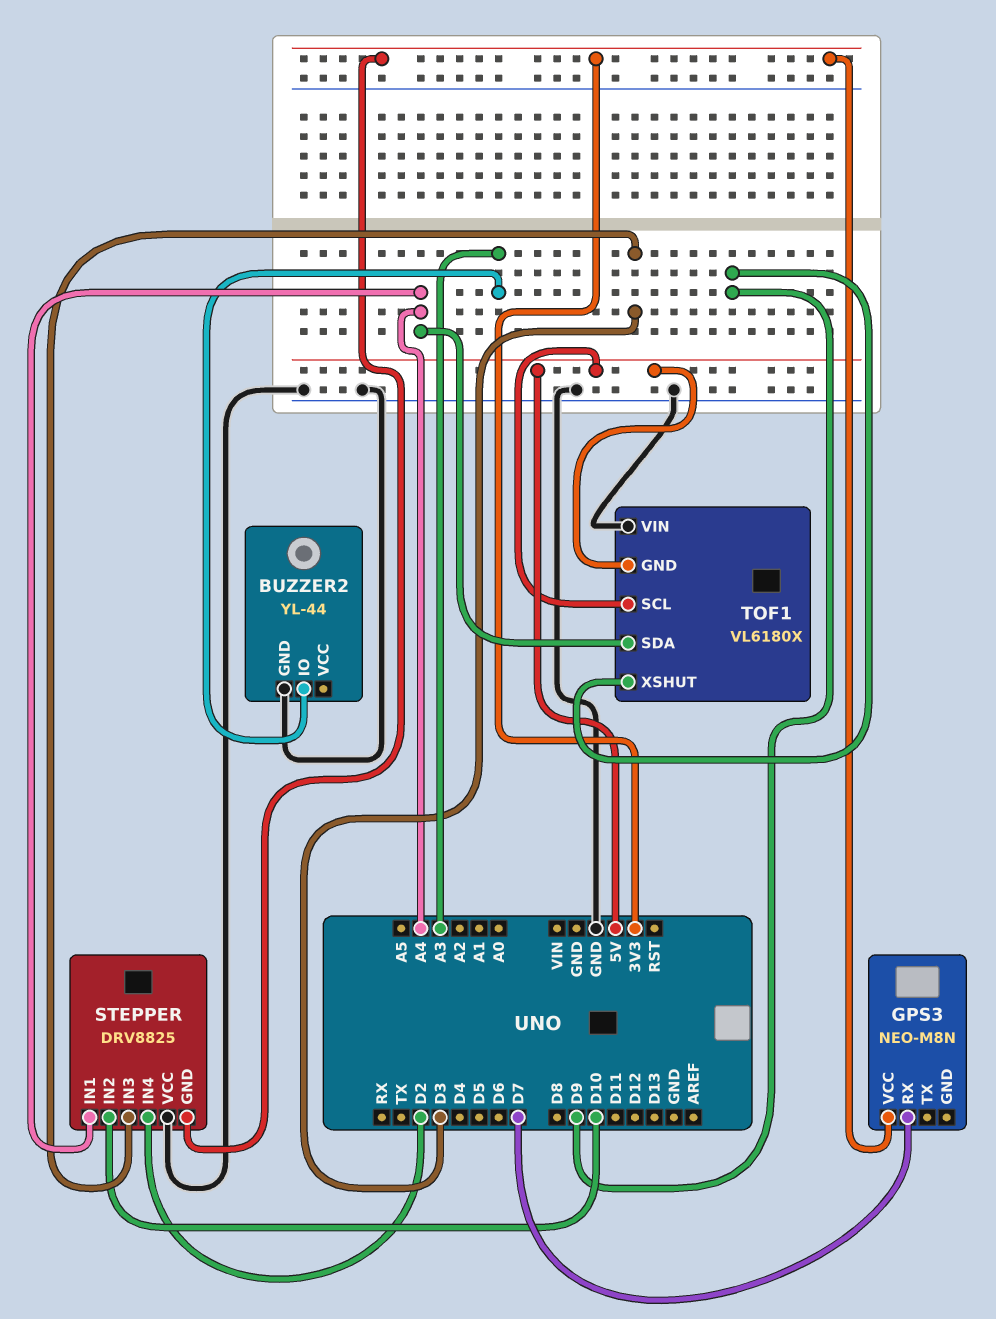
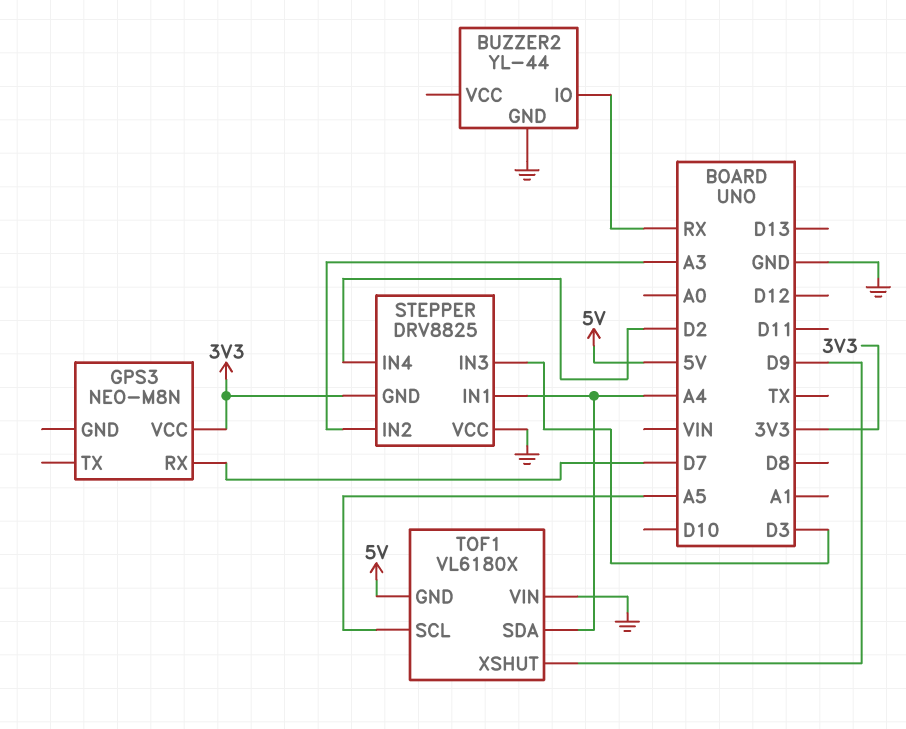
BUZZER2 pin IO: A3 -> RX
STEPPER pin IN2: D10 -> A3
TOF1 pin SCL: 5V -> A5

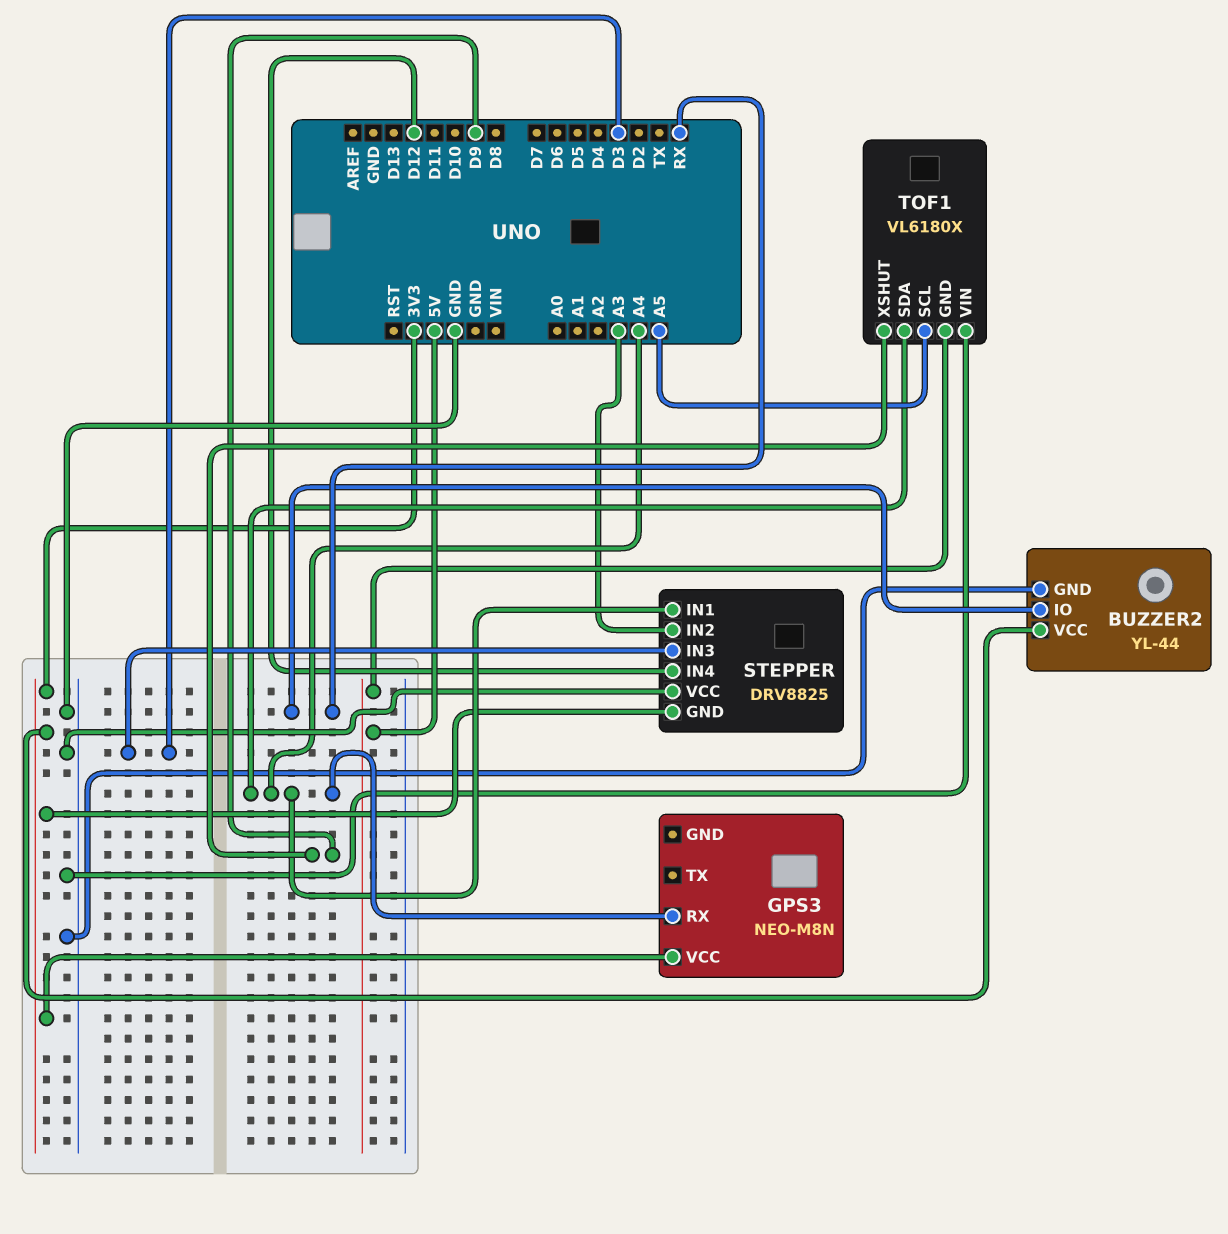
BUZZER2 pin VCC: none -> 3V3
GPS3 pin RX: D7 -> A4
STEPPER pin IN4: D2 -> D12

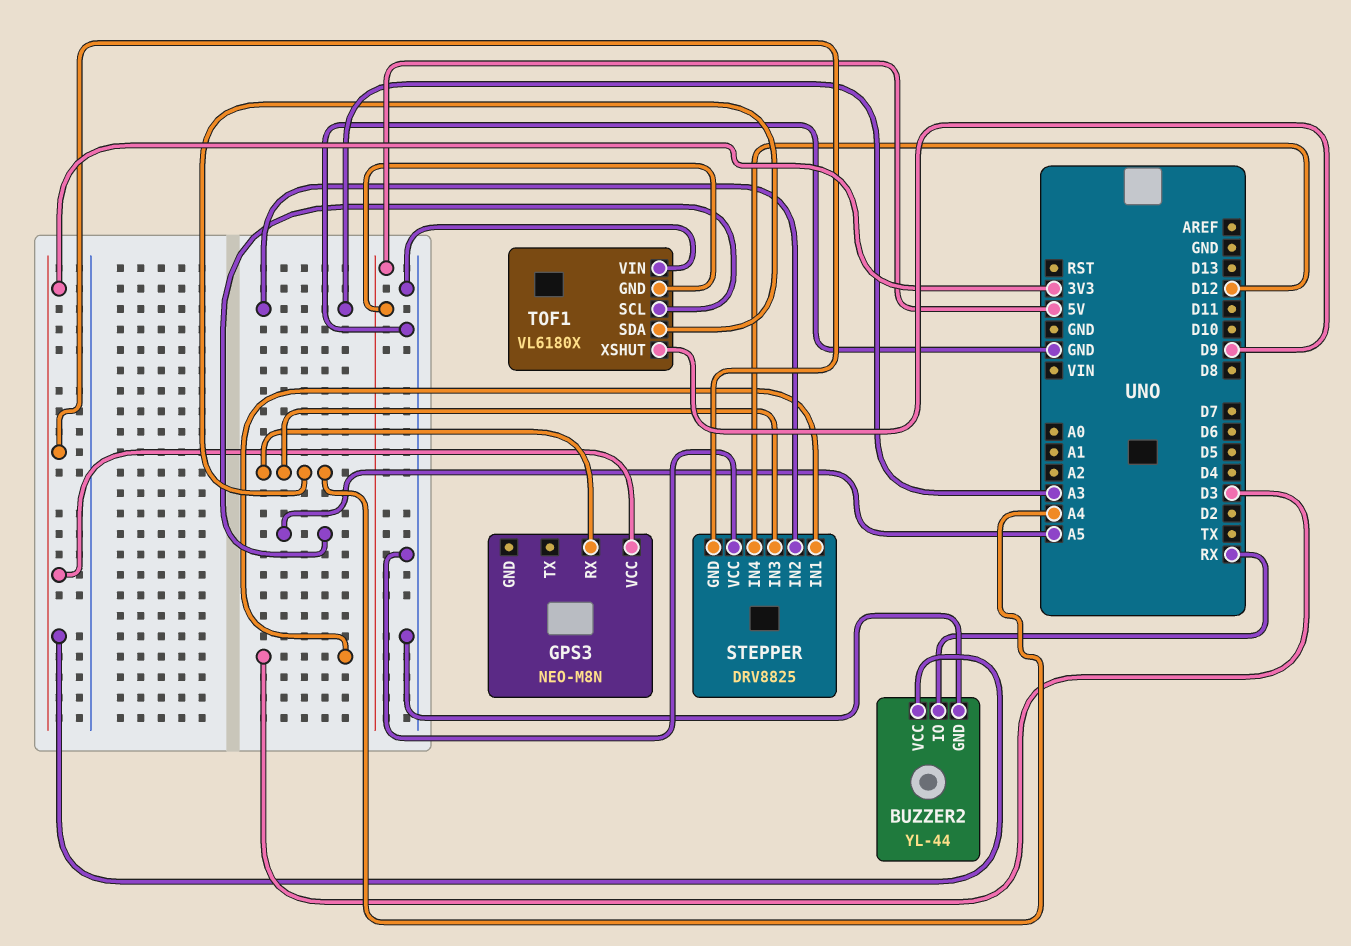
STEPPER pin IN1: A4 -> D3
STEPPER pin IN3: D3 -> A4

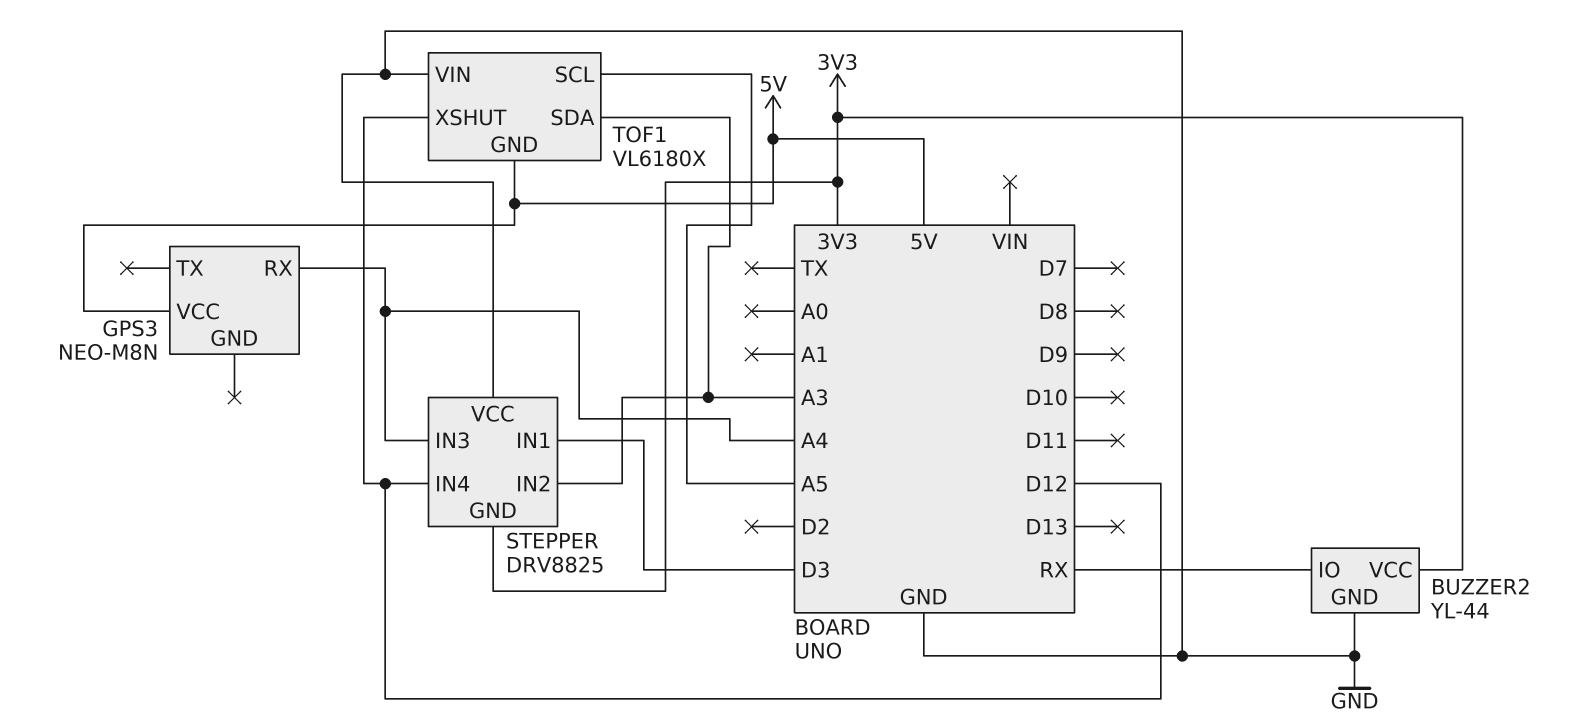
GPS3 pin VCC: 3V3 -> 5V
TOF1 pin SDA: A4 -> A3
TOF1 pin XSHUT: D9 -> D12

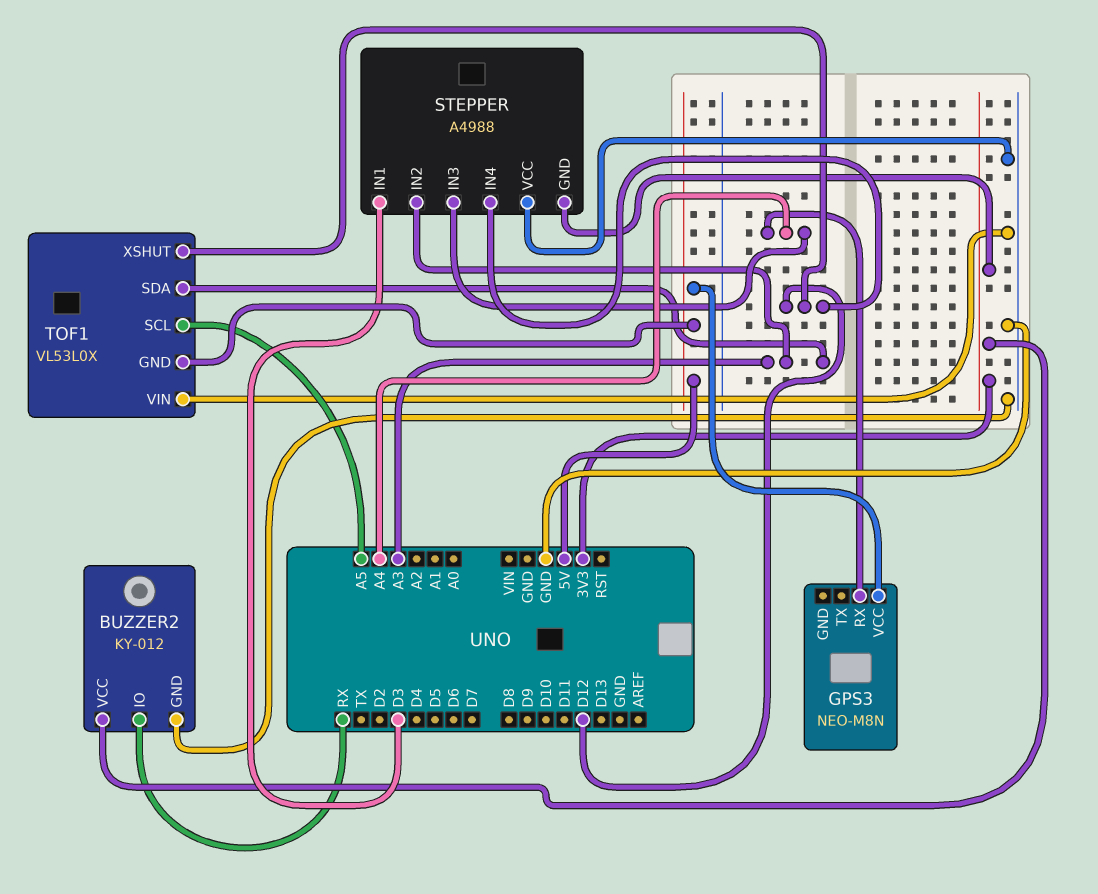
BUZZER2: YL-44 -> KY-012
STEPPER: DRV8825 -> A4988
TOF1: VL6180X -> VL53L0X

